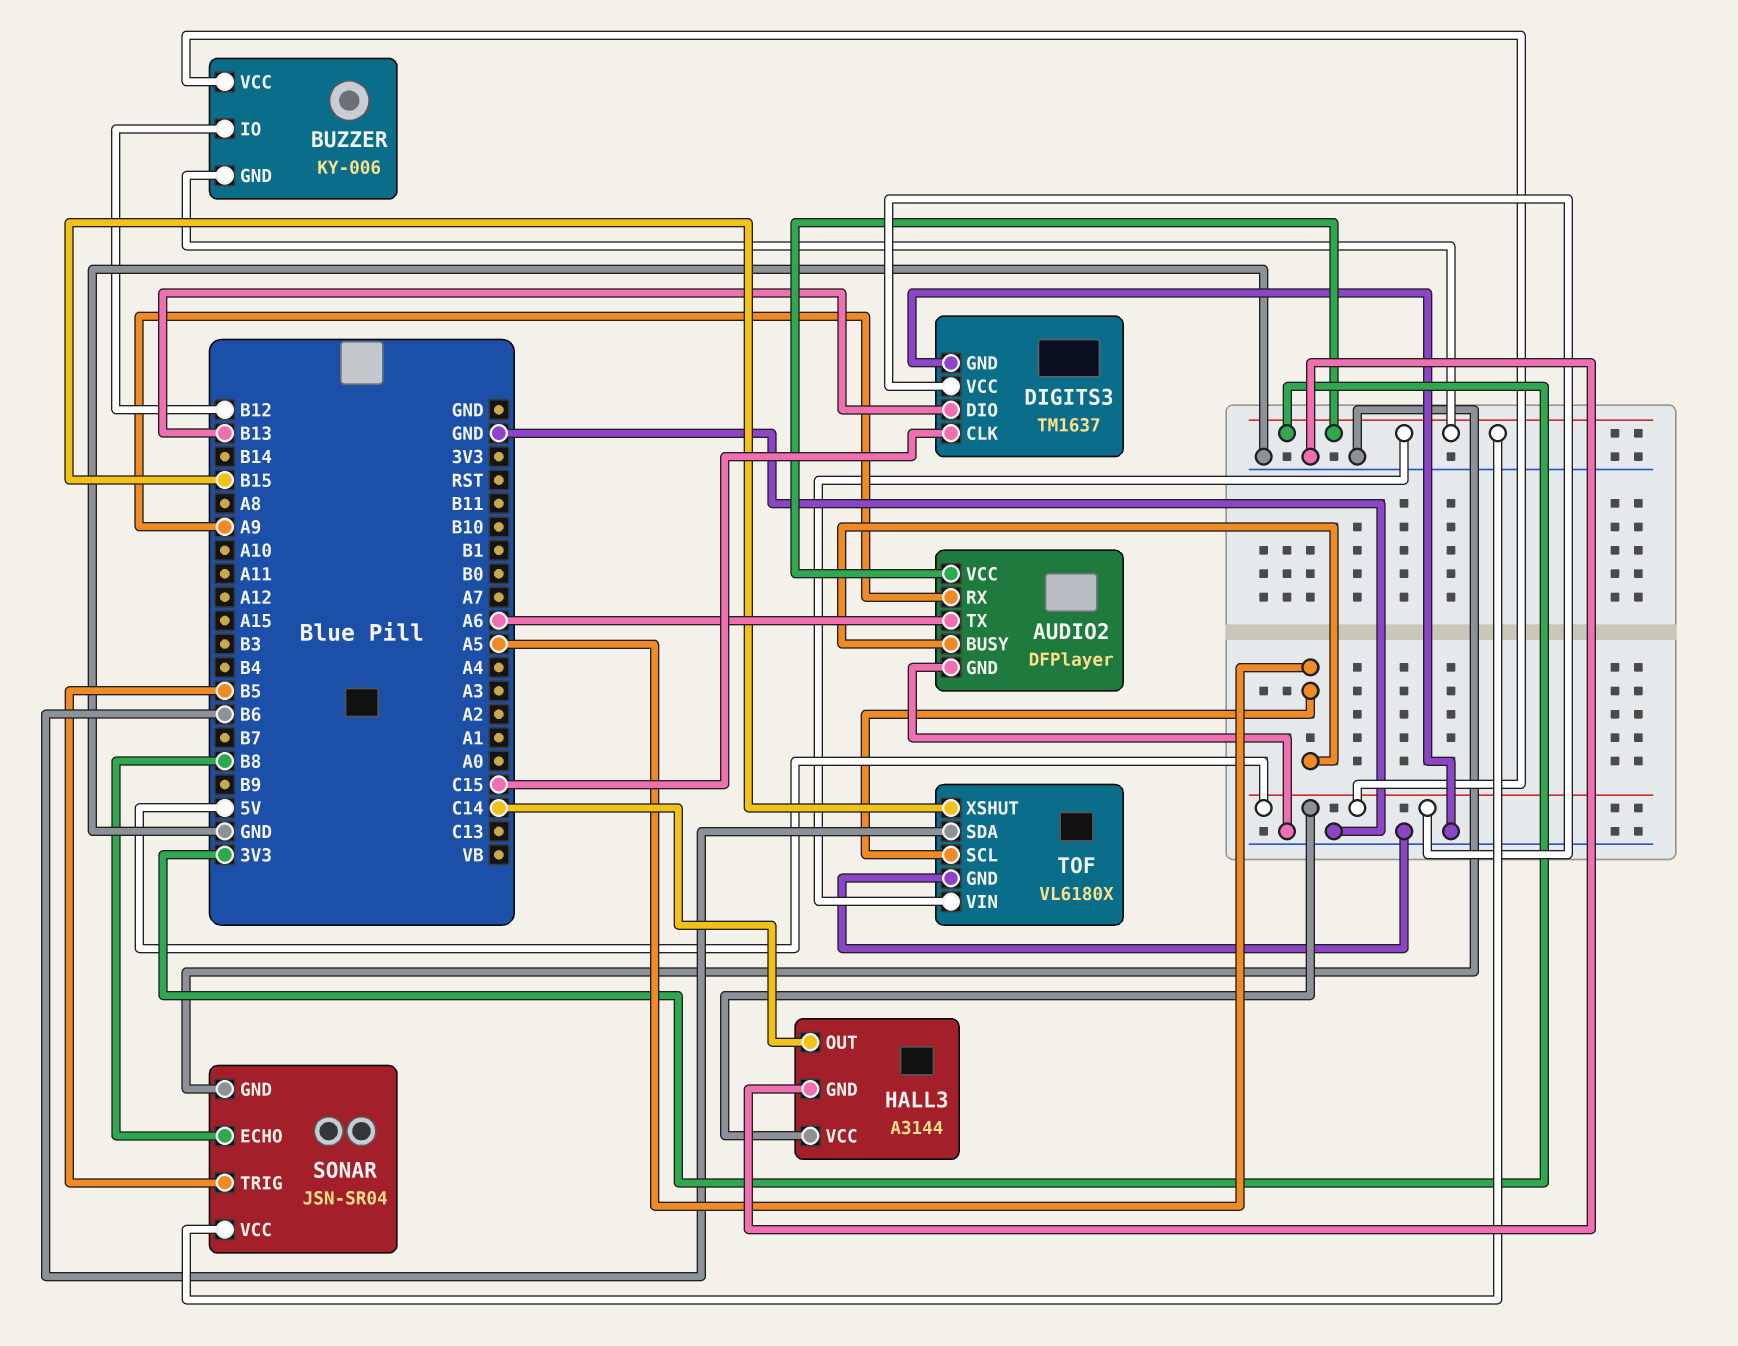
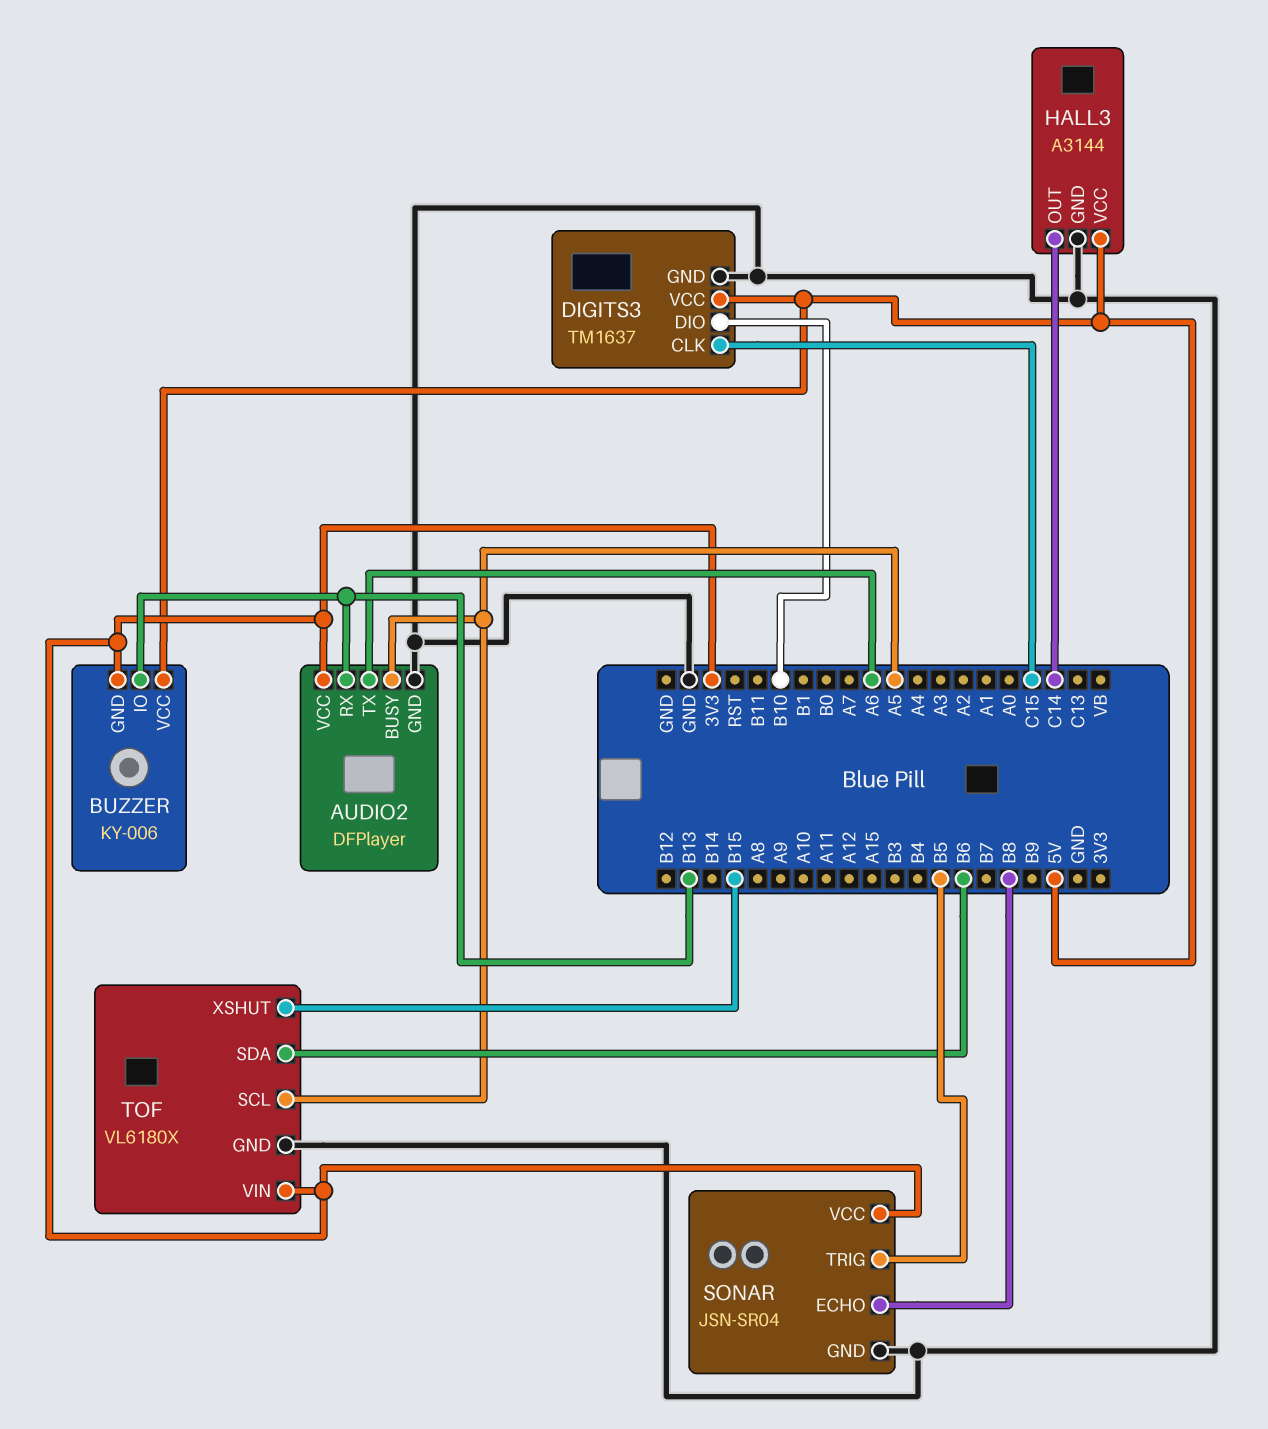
AUDIO2 pin RX: A9 -> B13
BUZZER pin IO: B12 -> B13
DIGITS3 pin DIO: B13 -> B10

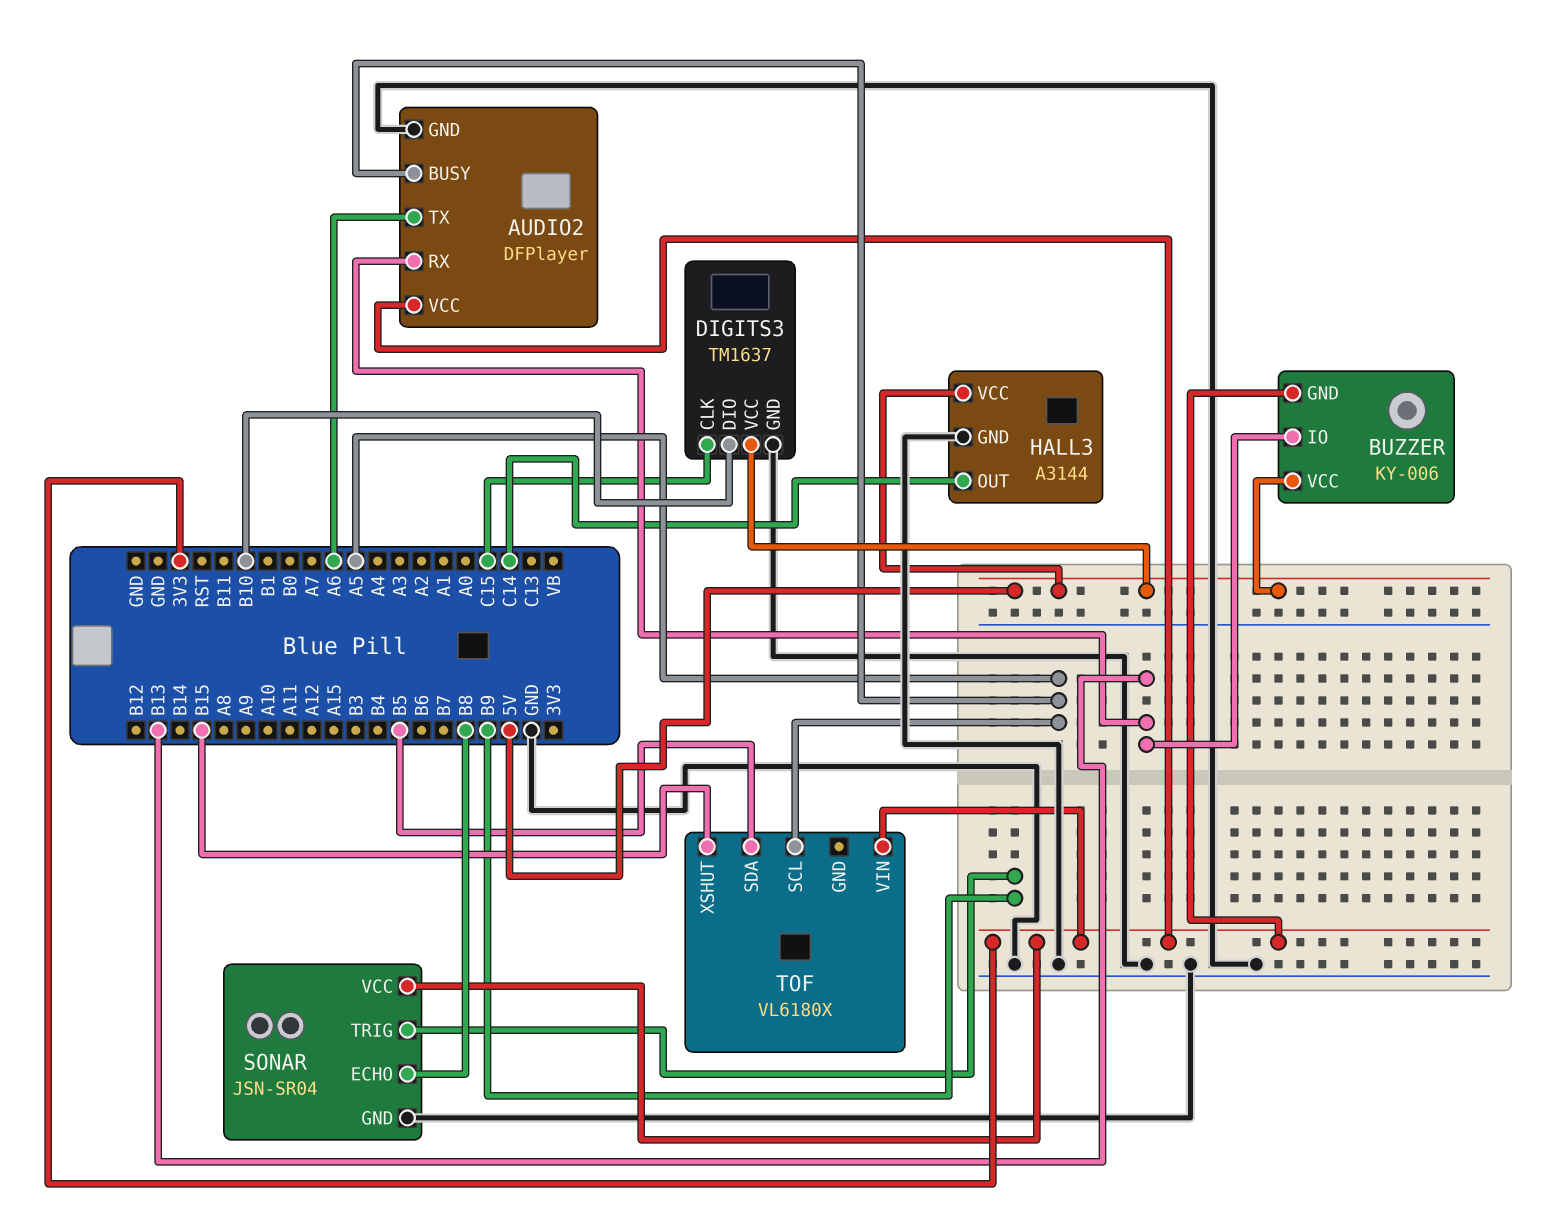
SONAR pin TRIG: B5 -> B9
TOF pin GND: GND -> none
TOF pin SDA: B6 -> B5

